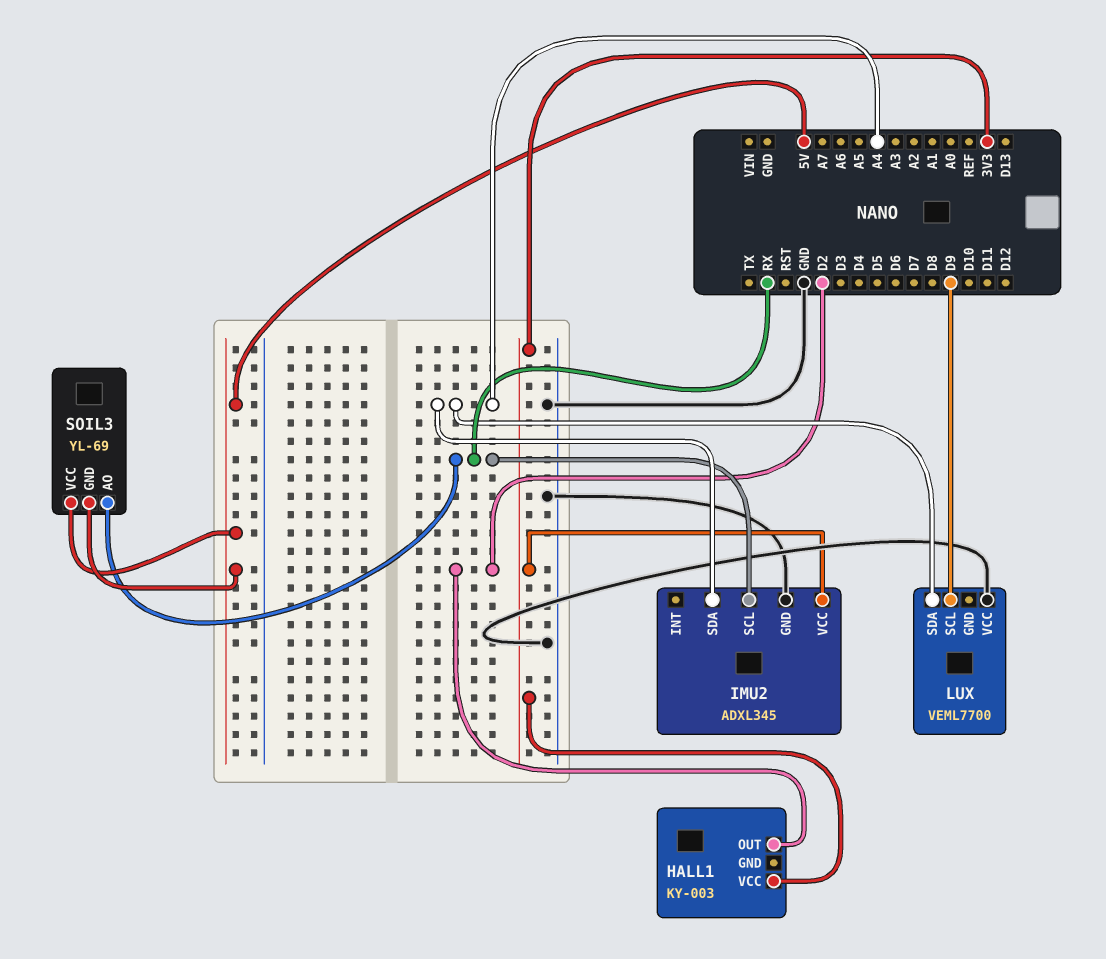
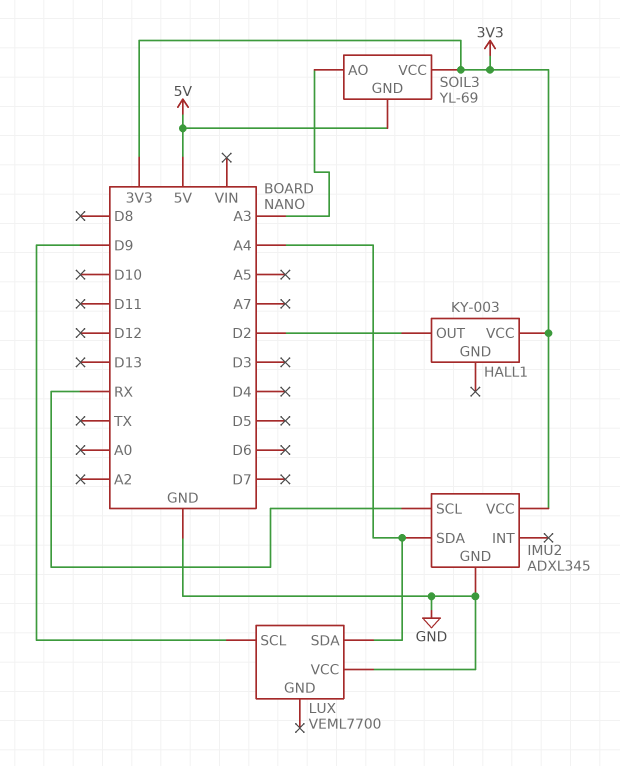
SOIL3 pin AO: RX -> A3
SOIL3 pin VCC: 5V -> 3V3

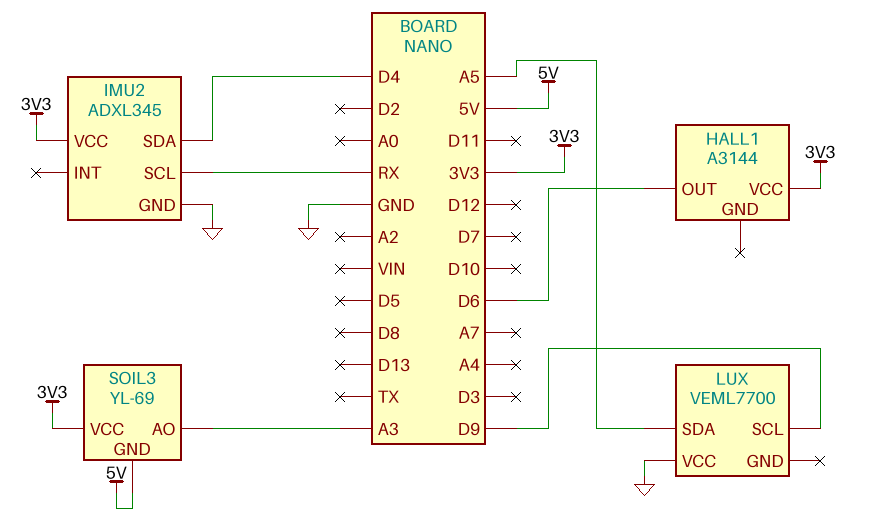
HALL1: KY-003 -> A3144
HALL1 pin OUT: D2 -> D6
IMU2 pin SDA: A4 -> D4
LUX pin SDA: A4 -> A5

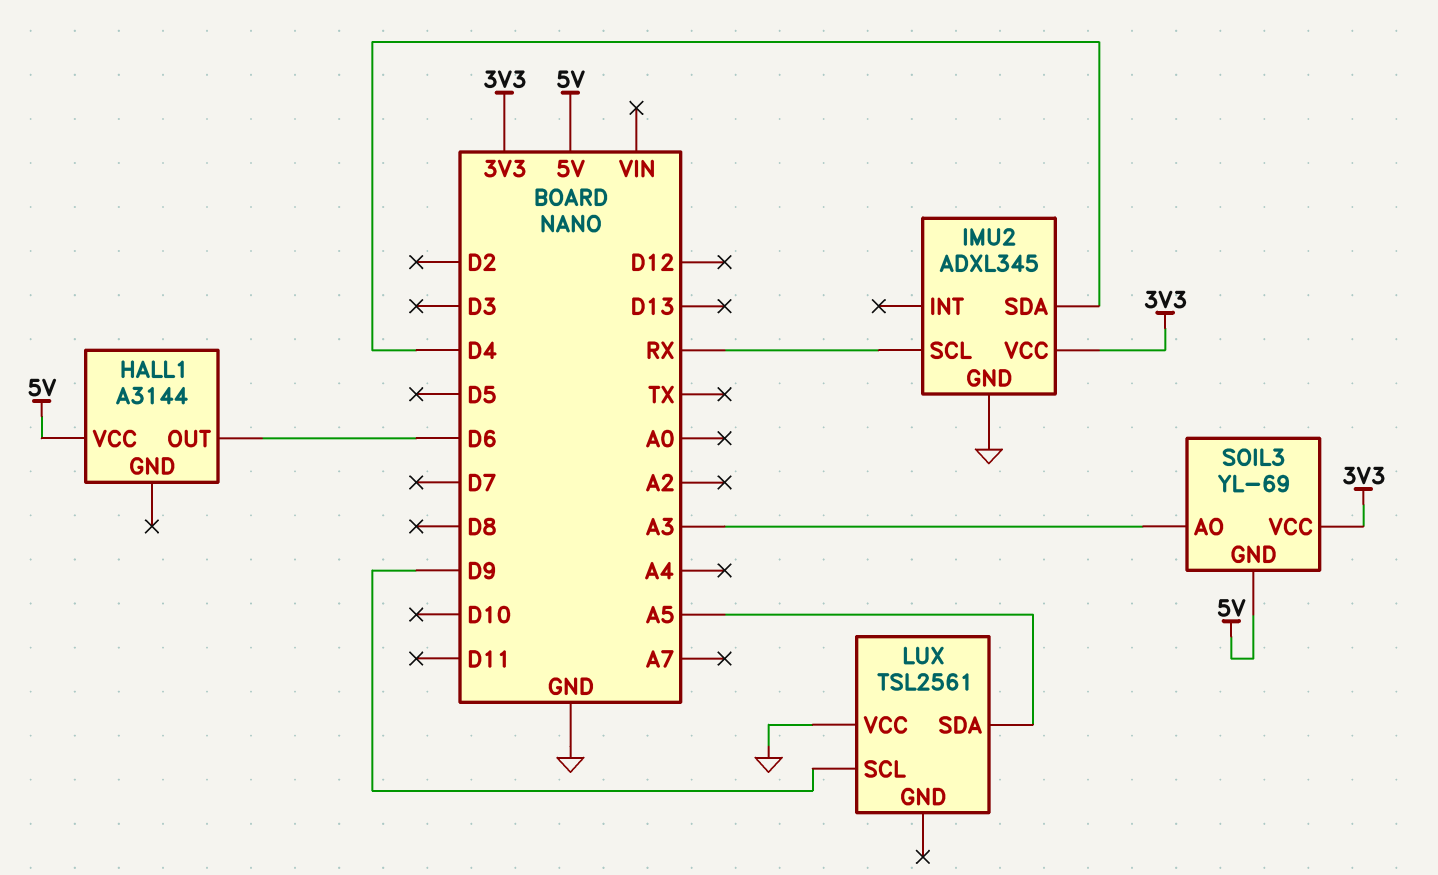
HALL1 pin VCC: 3V3 -> 5V
LUX: VEML7700 -> TSL2561

